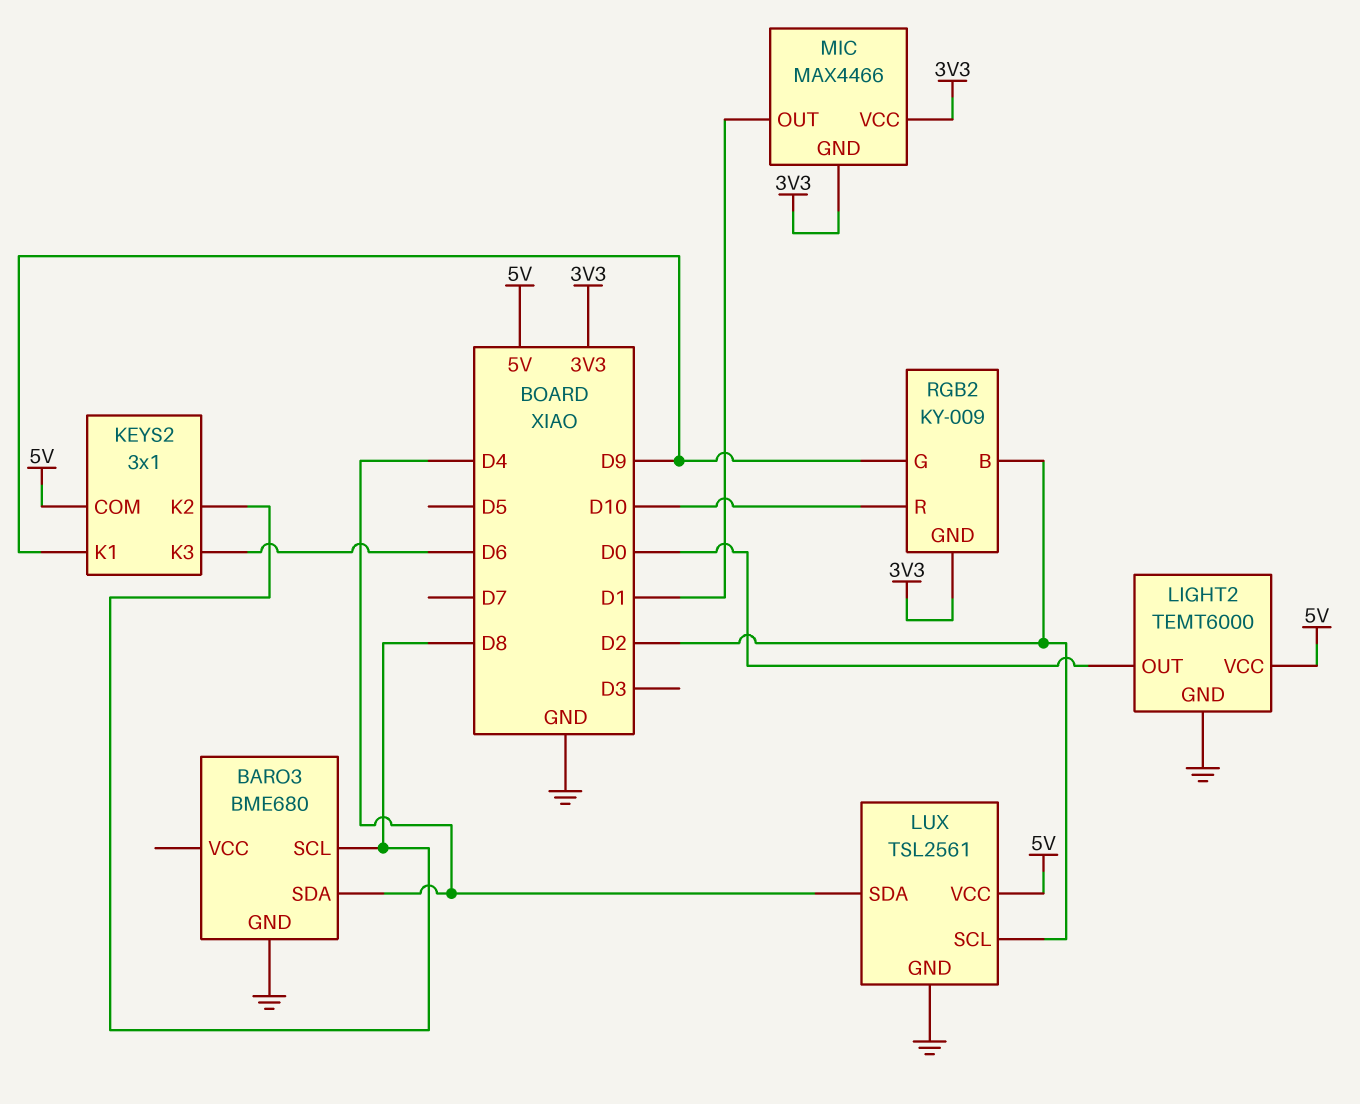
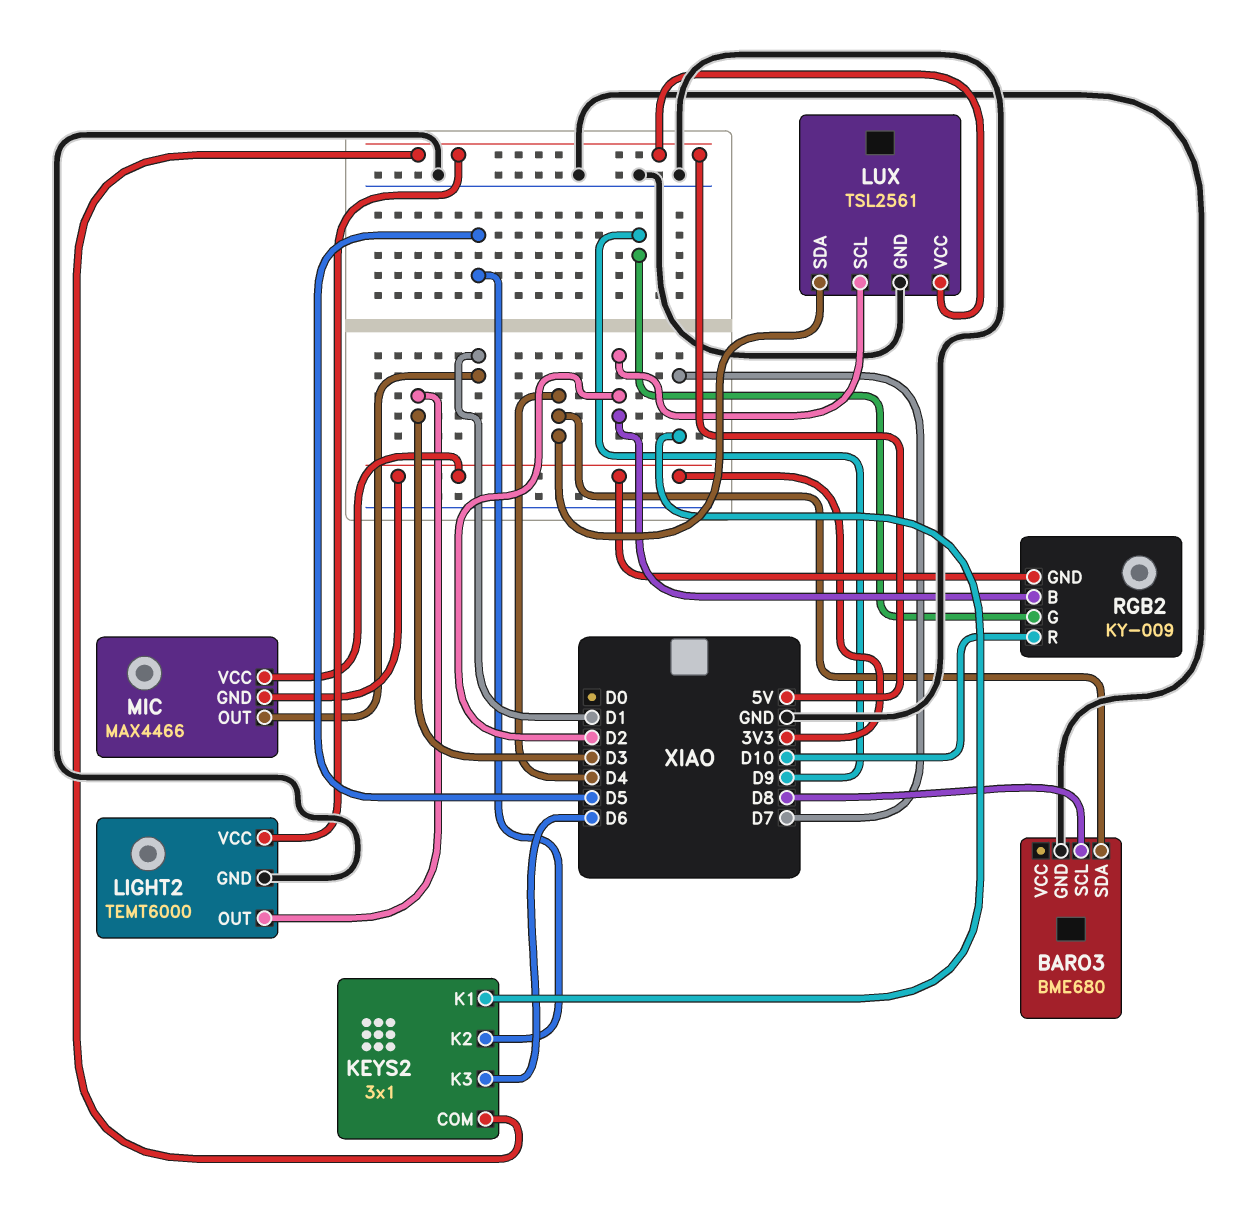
KEYS2 pin K1: D9 -> D7
KEYS2 pin K2: D8 -> D5
LIGHT2 pin OUT: D0 -> D3

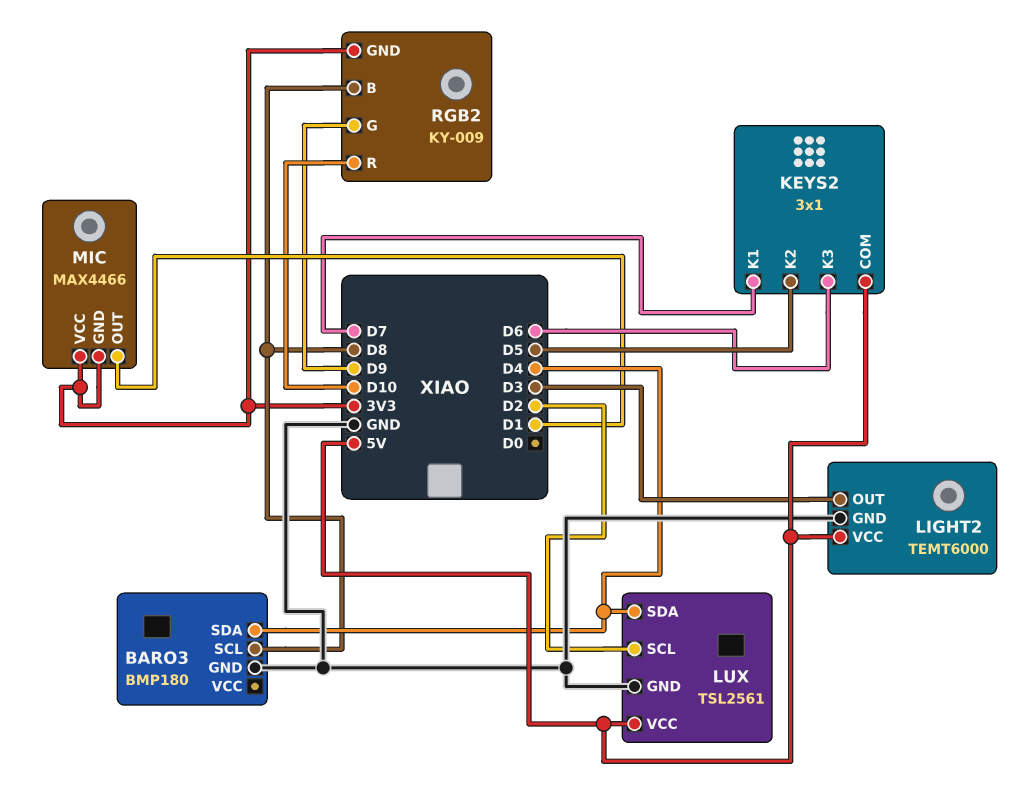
BARO3: BME680 -> BMP180
RGB2 pin B: D2 -> D8

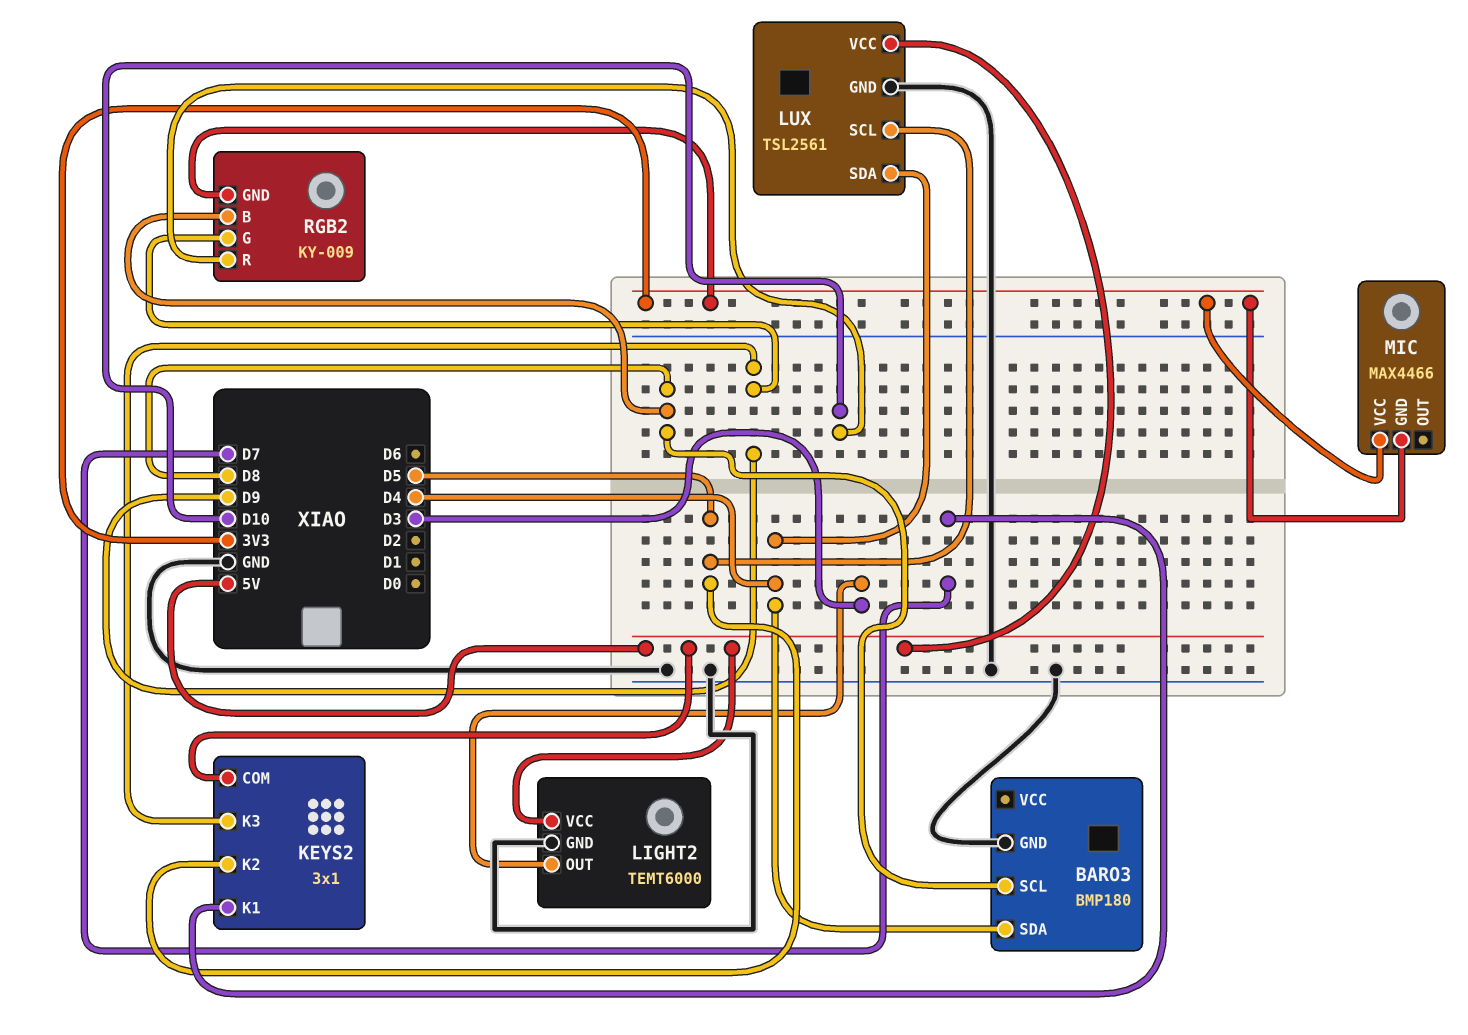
KEYS2 pin K3: D6 -> D9
LUX pin SCL: D2 -> D5
MIC pin OUT: D1 -> none

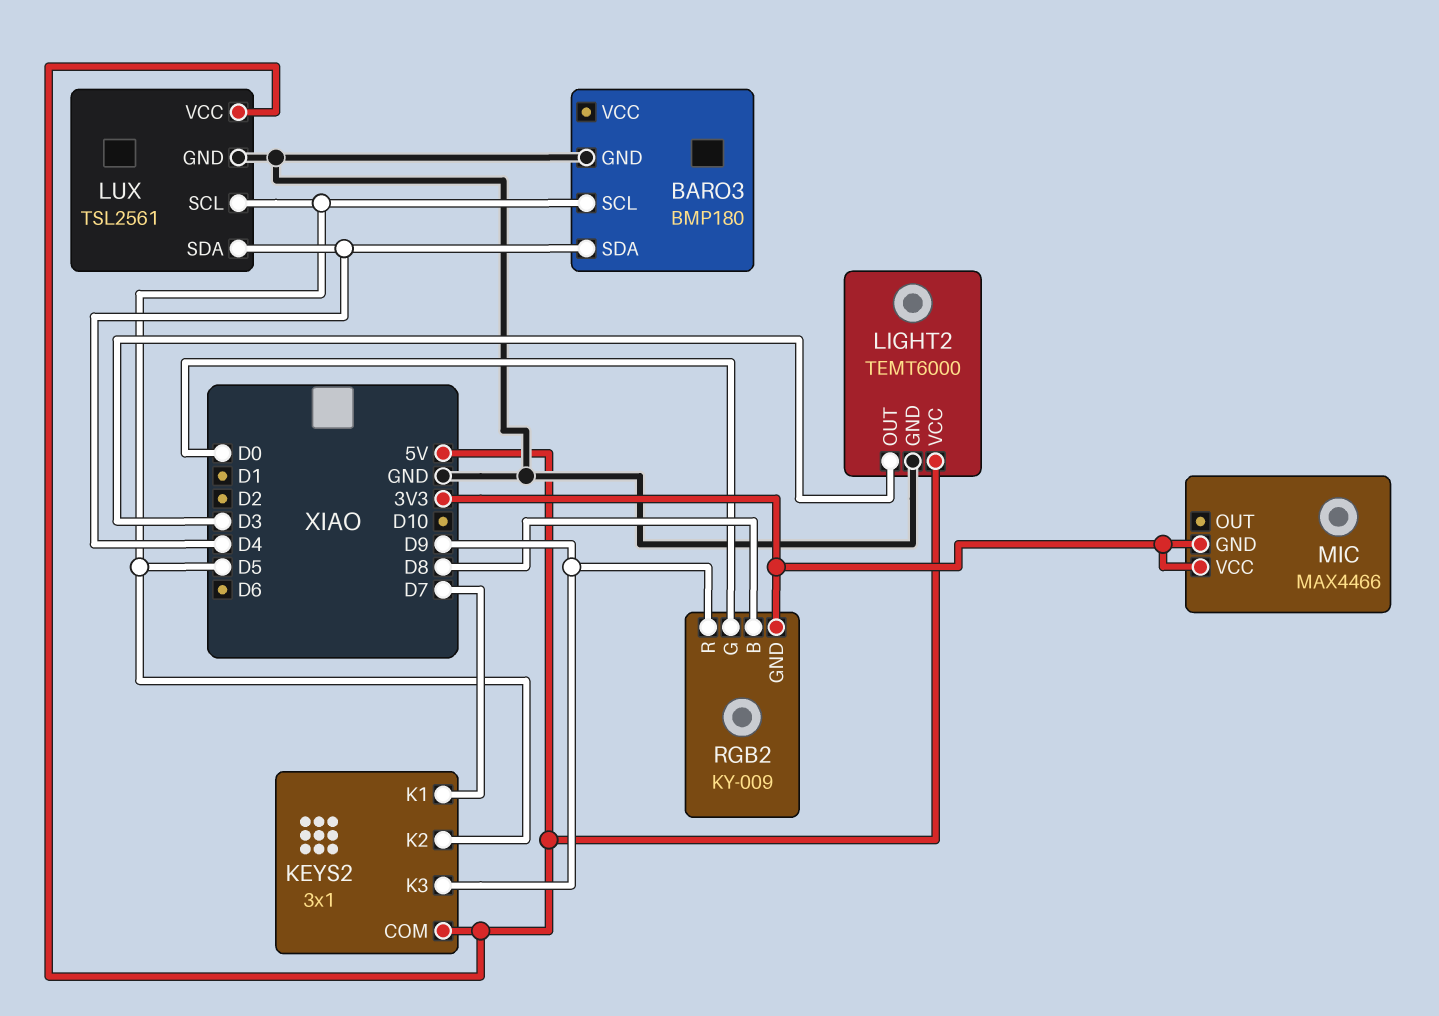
BARO3 pin SCL: D8 -> D5
RGB2 pin G: D9 -> D0
RGB2 pin R: D10 -> D9

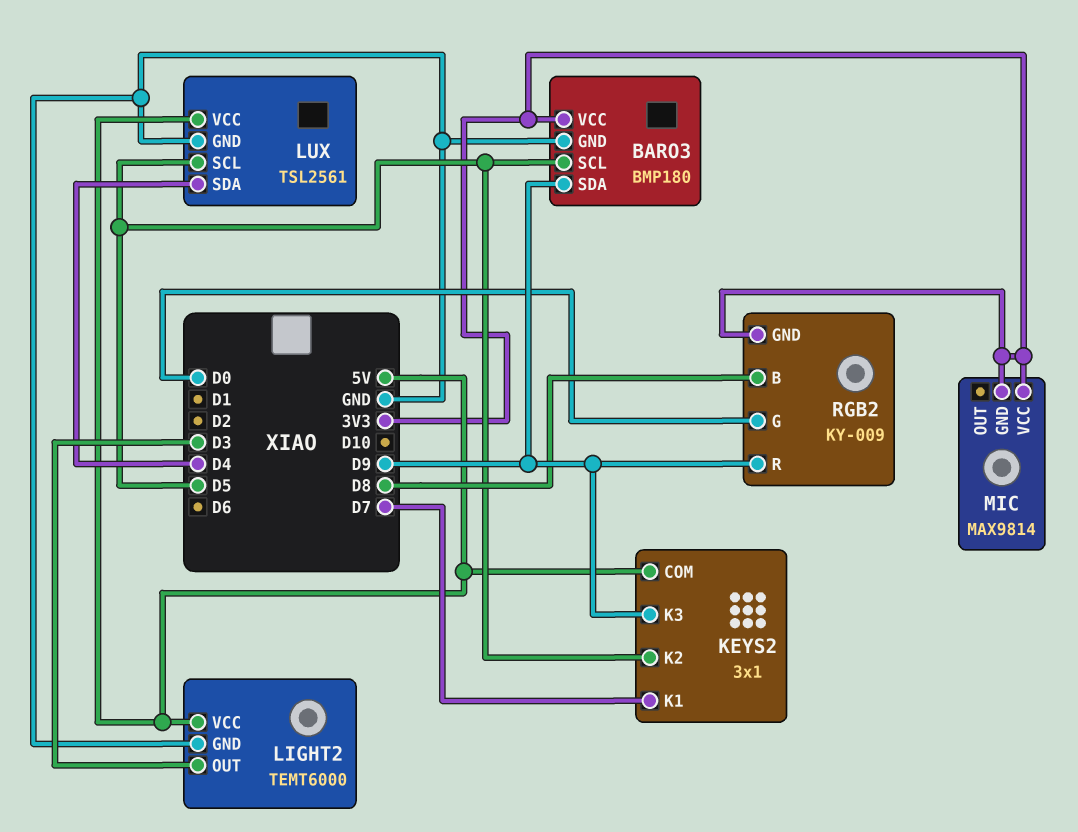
BARO3 pin SDA: D4 -> D9
BARO3 pin VCC: none -> 3V3
MIC: MAX4466 -> MAX9814

